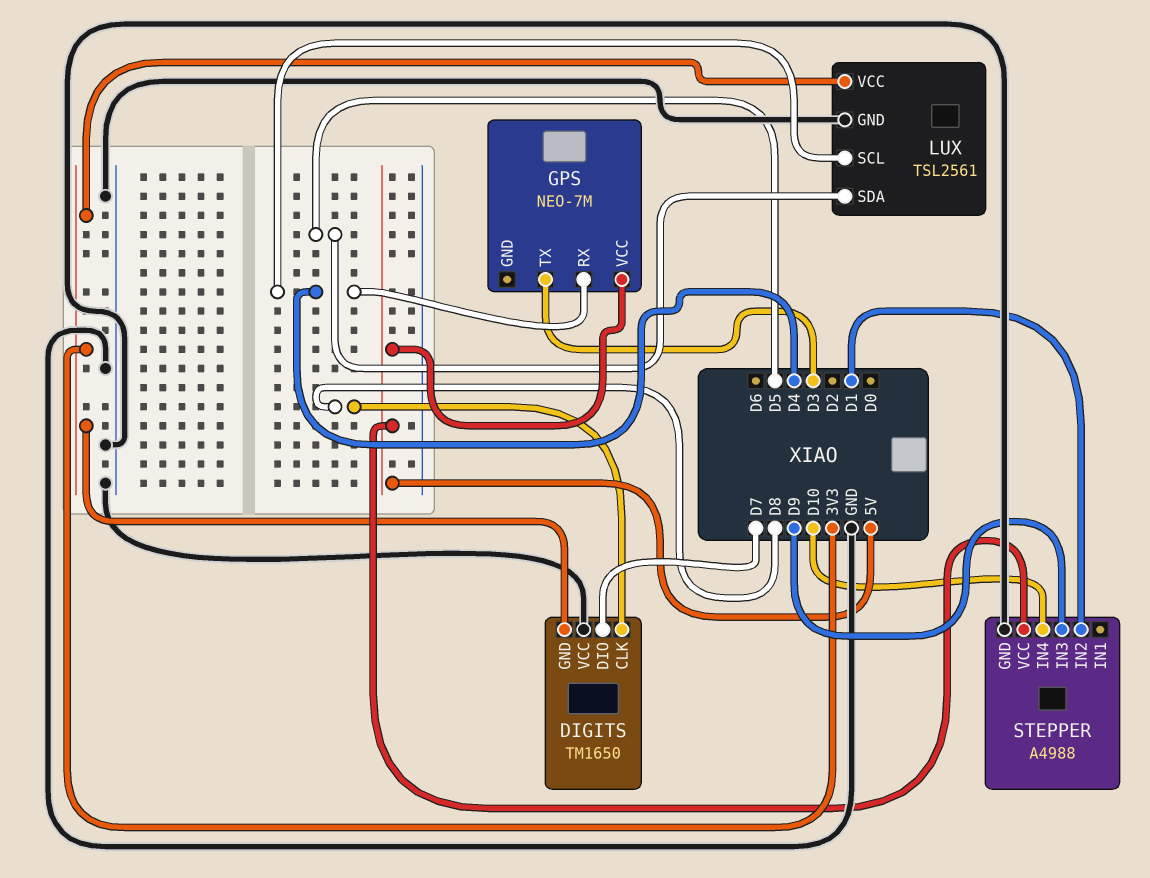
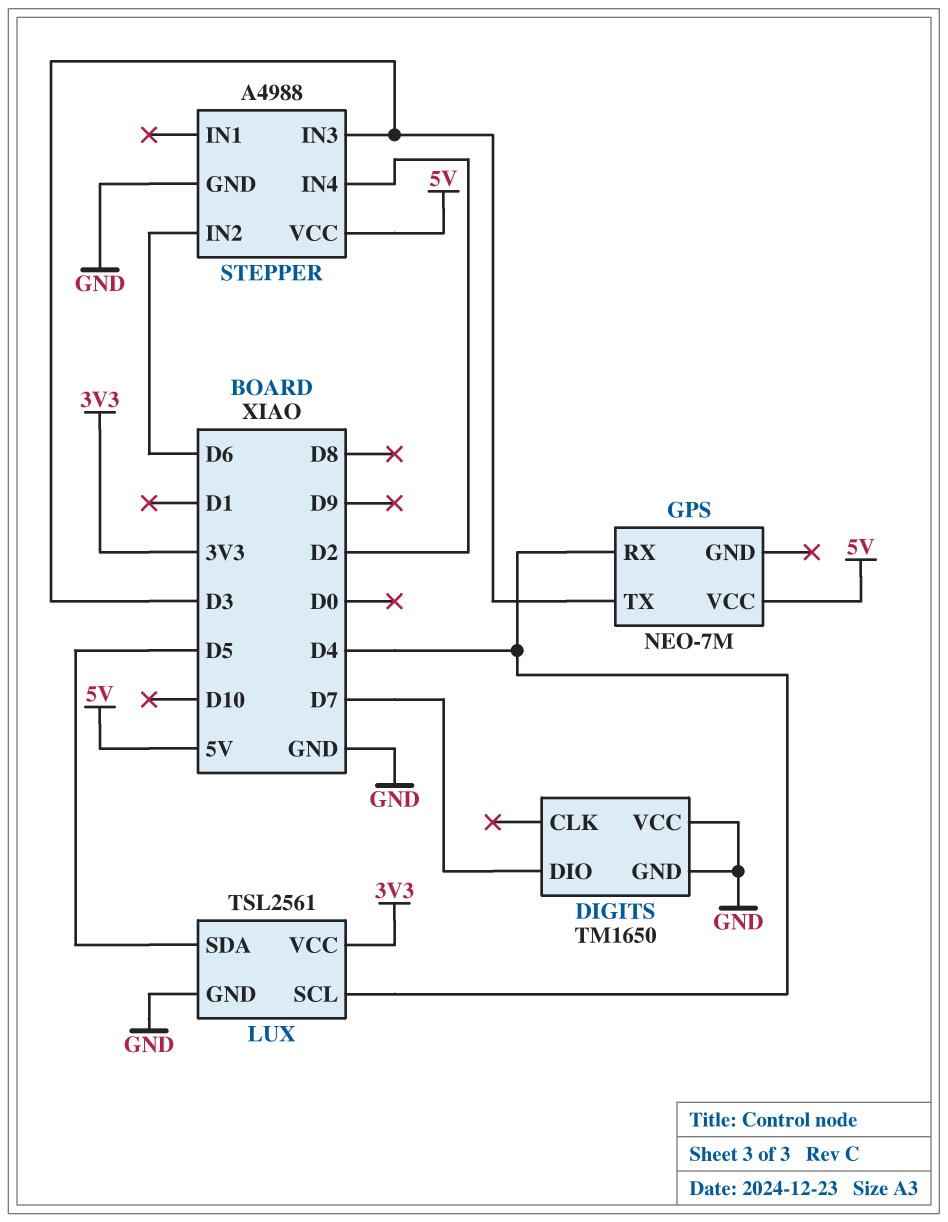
DIGITS pin CLK: D8 -> none
DIGITS pin GND: 3V3 -> GND
STEPPER pin IN2: D1 -> D6
STEPPER pin IN3: D9 -> D3
STEPPER pin IN4: D10 -> D2

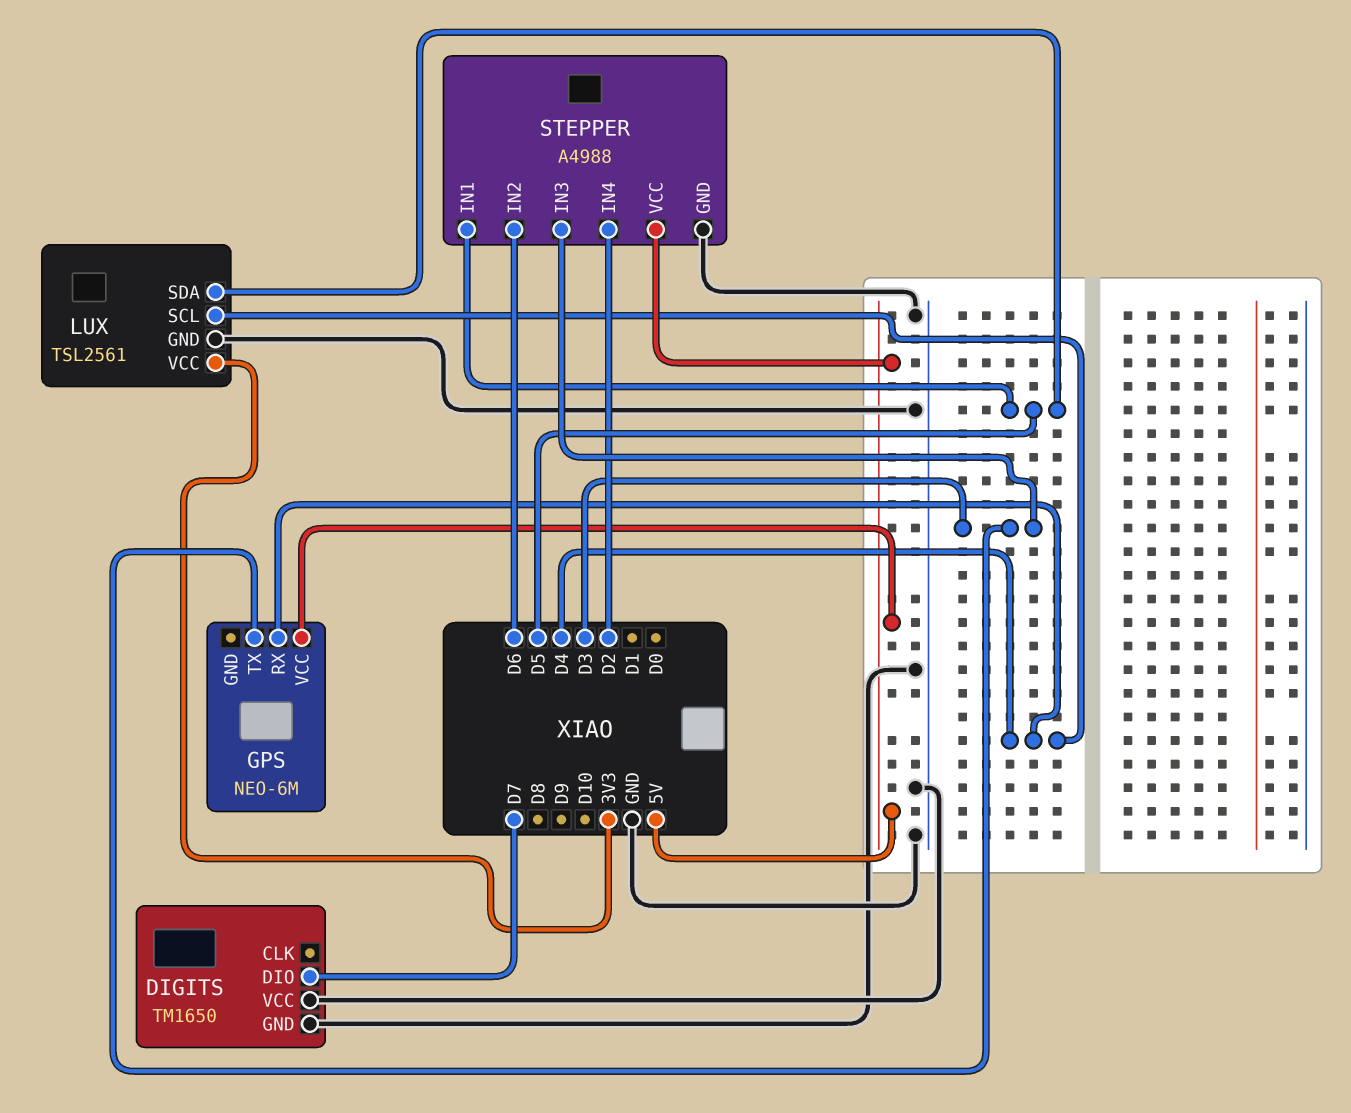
GPS: NEO-7M -> NEO-6M
STEPPER pin IN1: none -> D5

